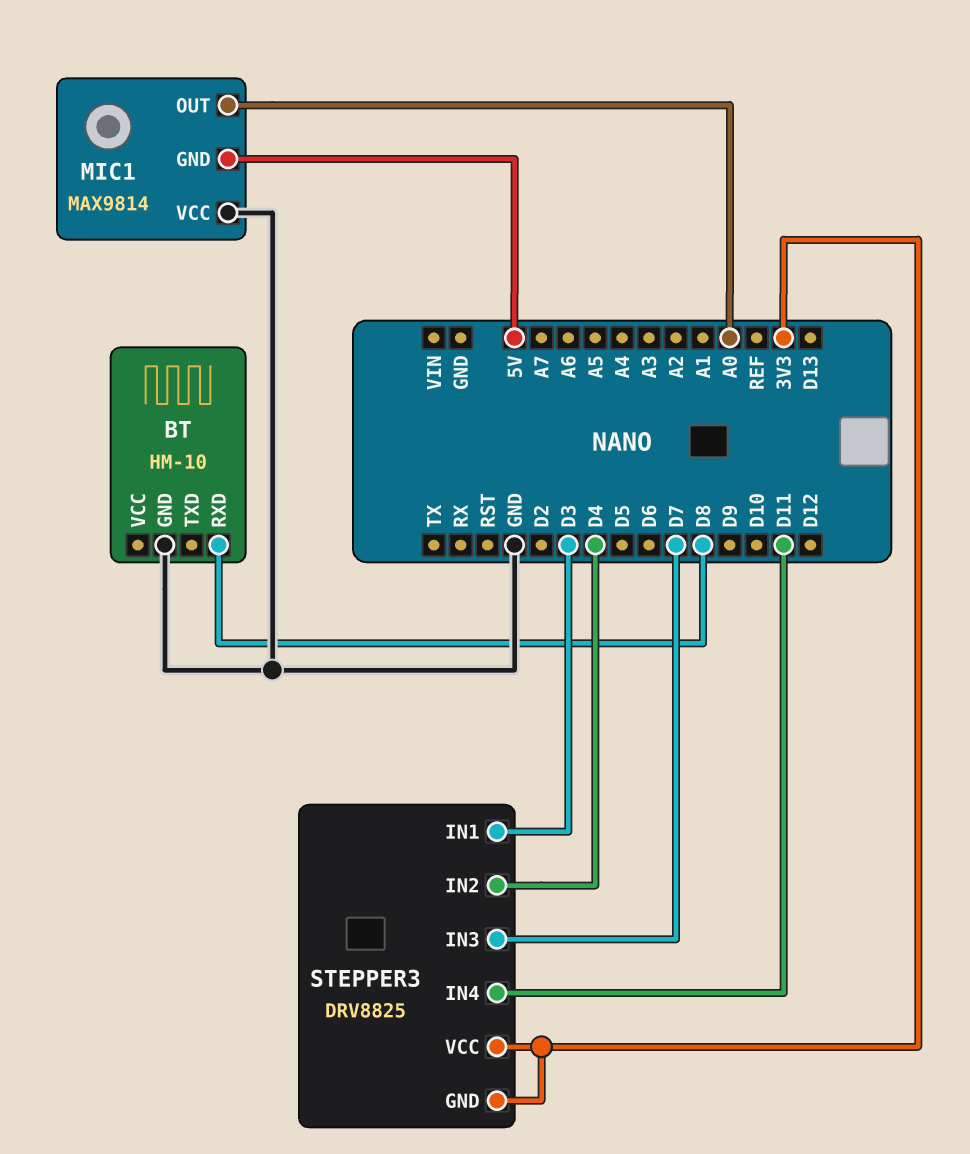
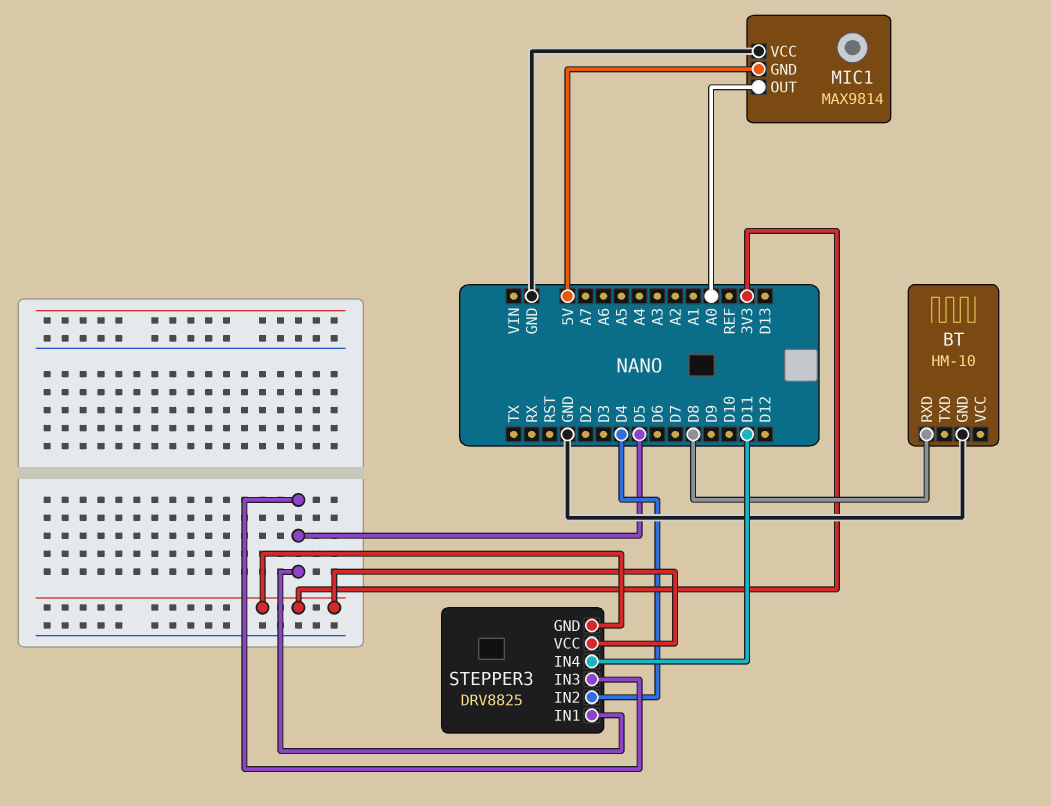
STEPPER3 pin IN1: D3 -> D5
STEPPER3 pin IN3: D7 -> D5

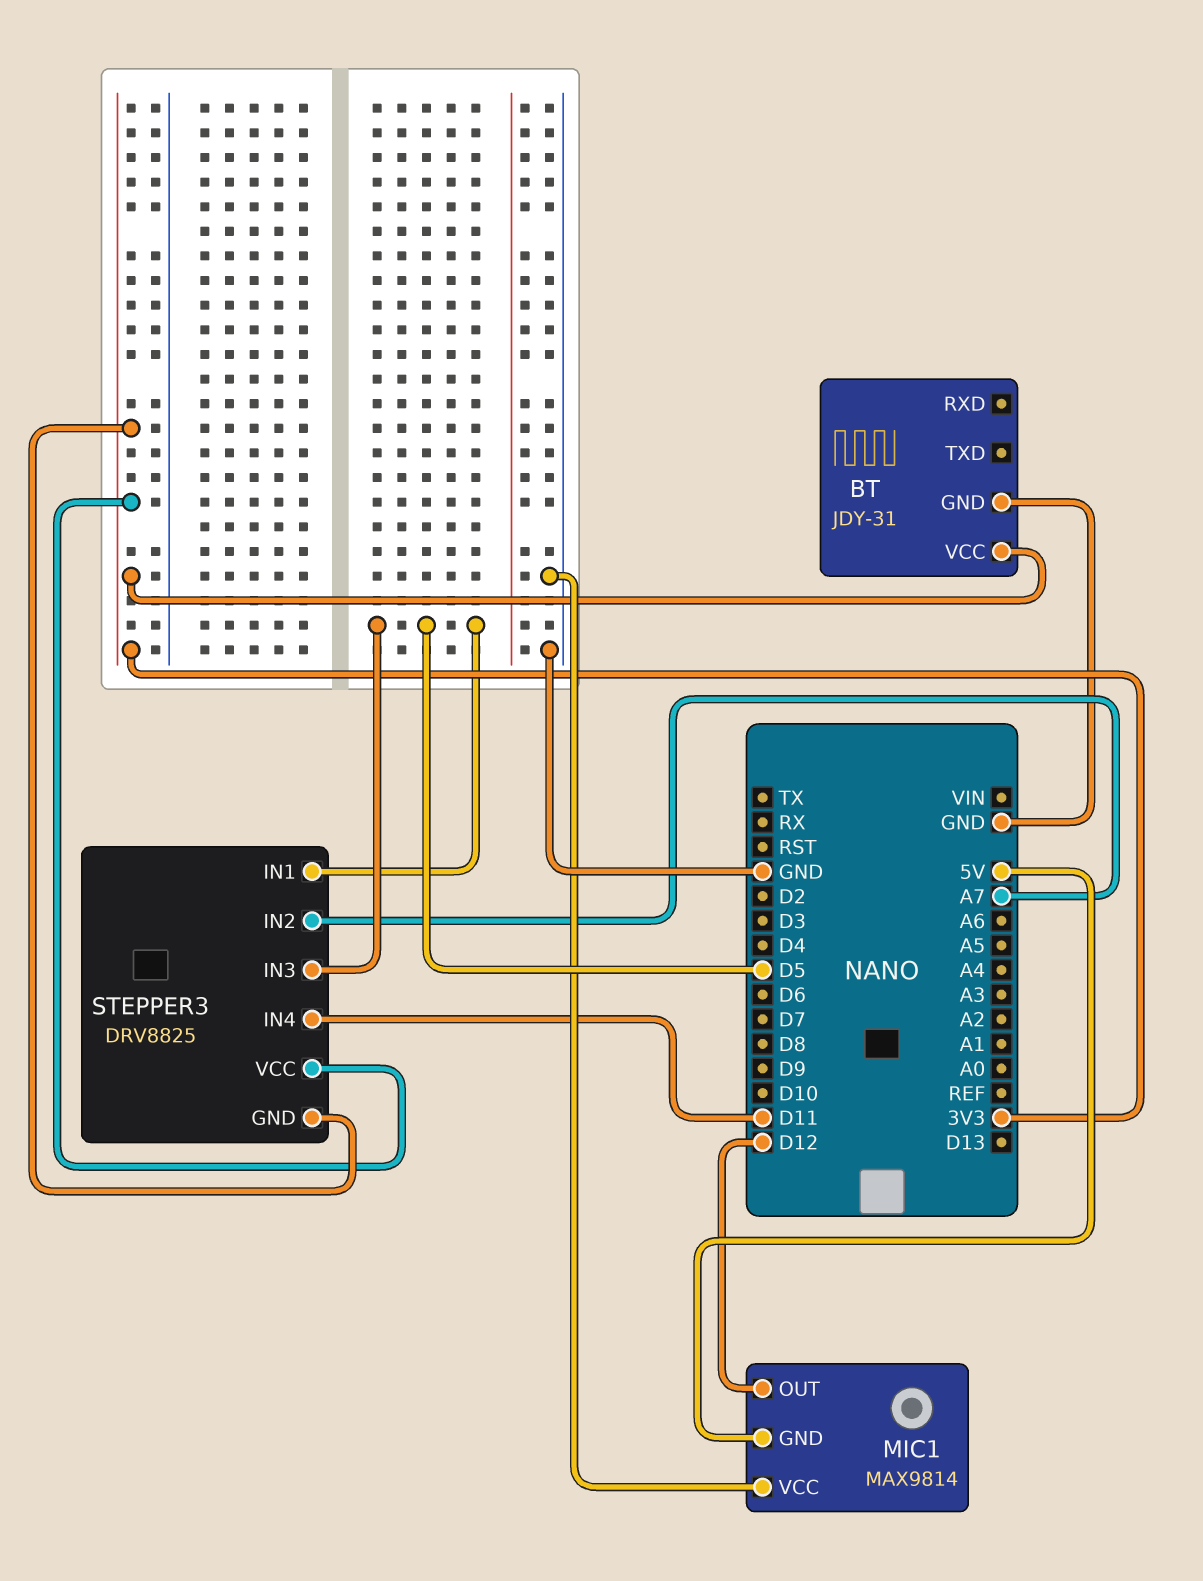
BT: HM-10 -> JDY-31
BT pin RXD: D8 -> none
BT pin VCC: none -> 3V3
MIC1 pin OUT: A0 -> D12
STEPPER3 pin IN2: D4 -> A7

